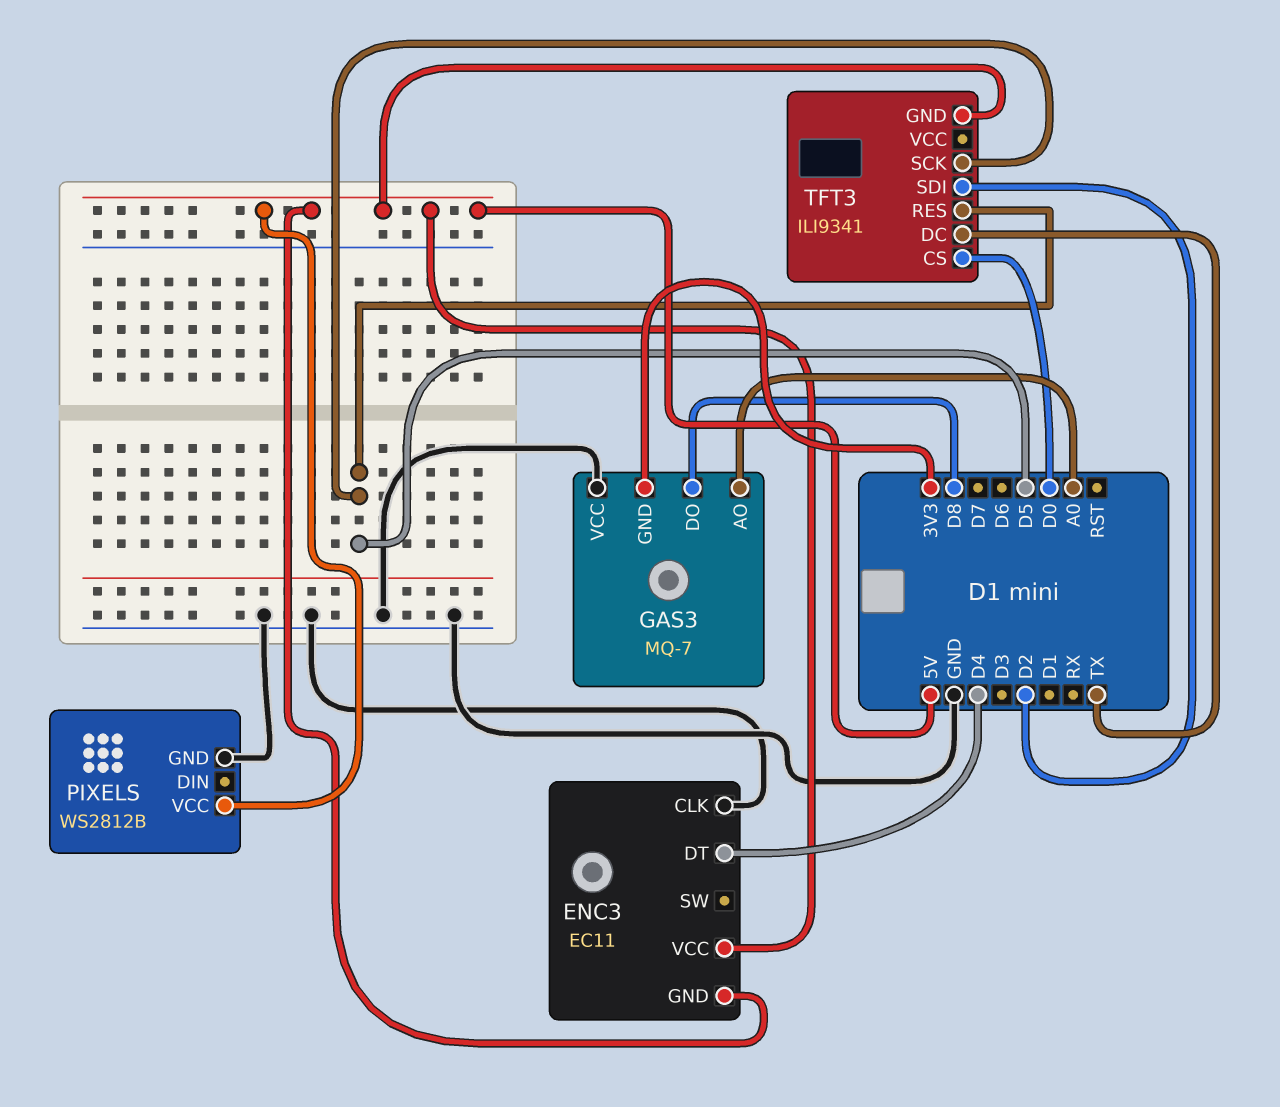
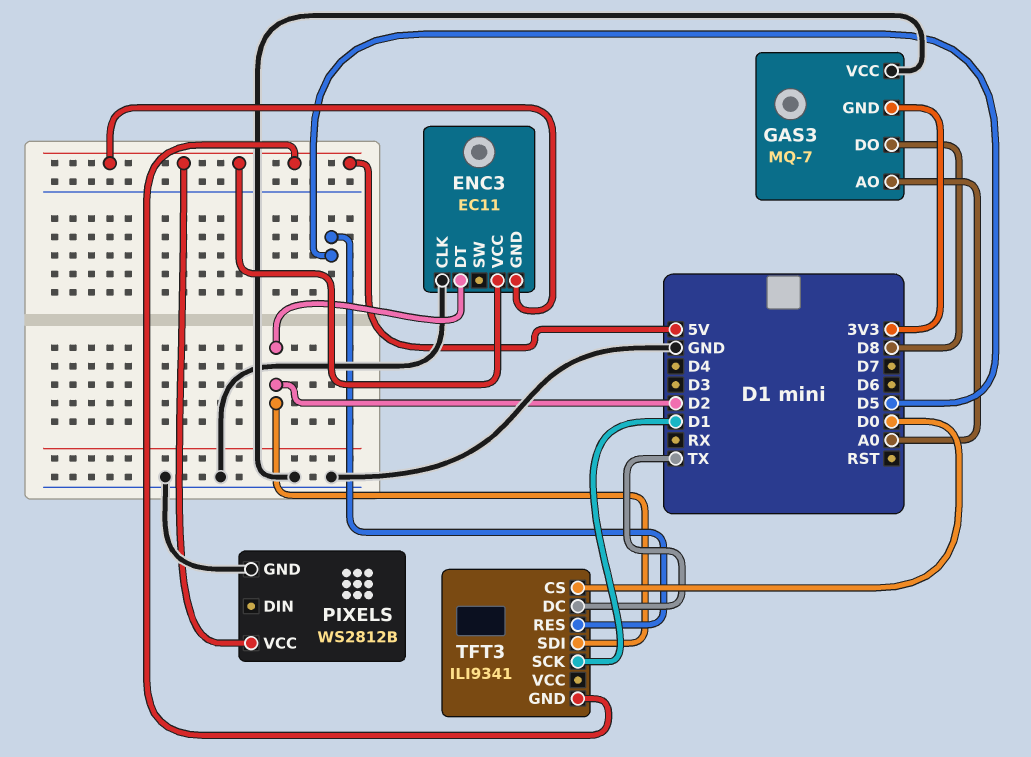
ENC3 pin DT: D4 -> D2
TFT3 pin SCK: D5 -> D1

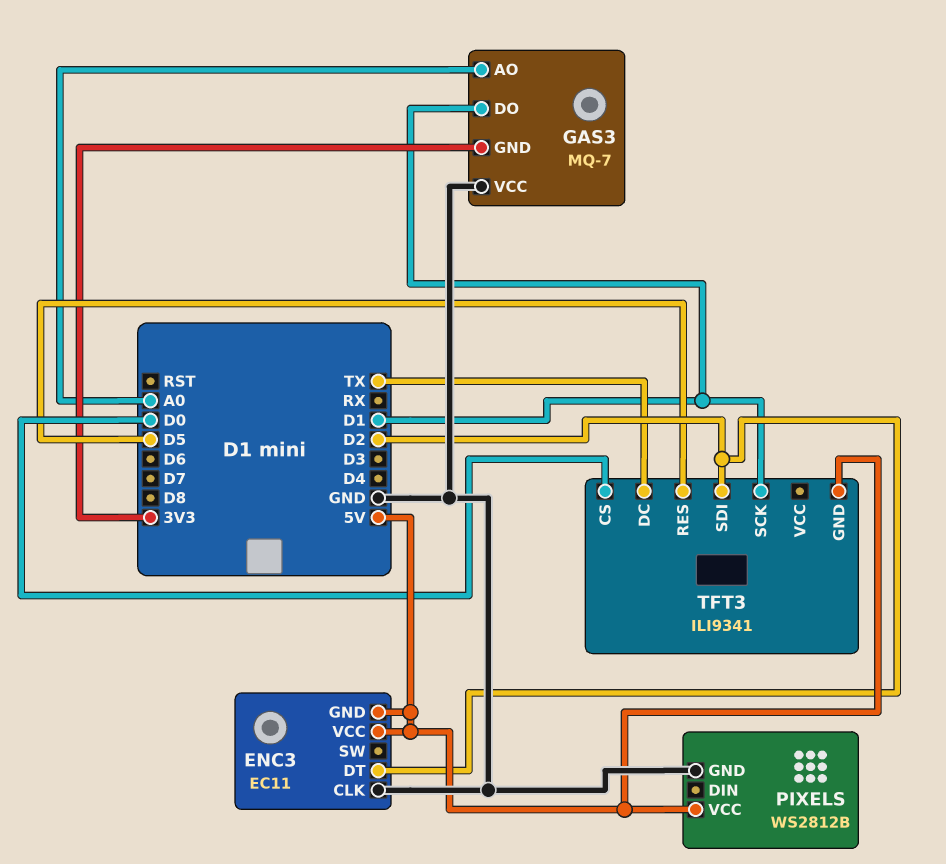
GAS3 pin DO: D8 -> D1

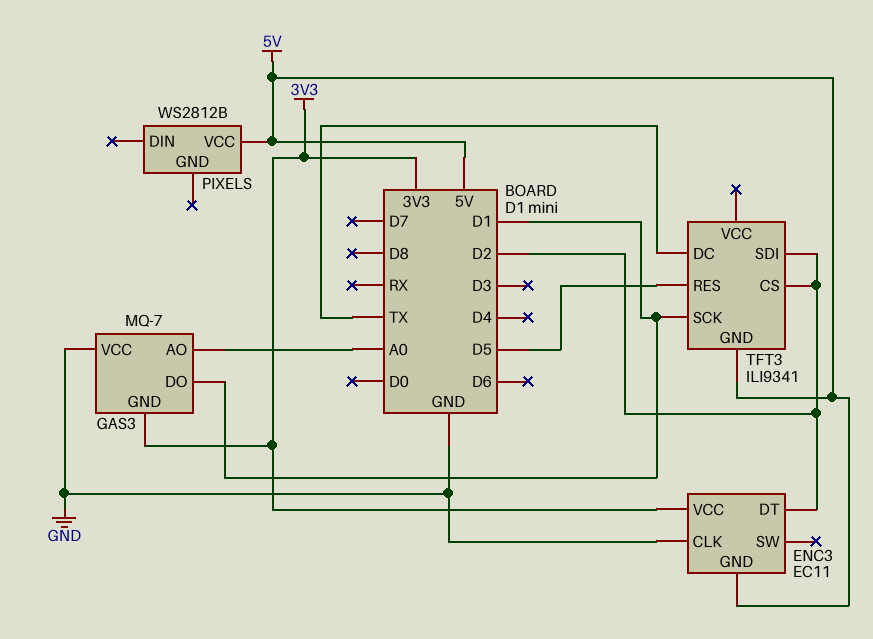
ENC3 pin VCC: 5V -> 3V3
PIXELS pin GND: GND -> none
TFT3 pin CS: D0 -> D2

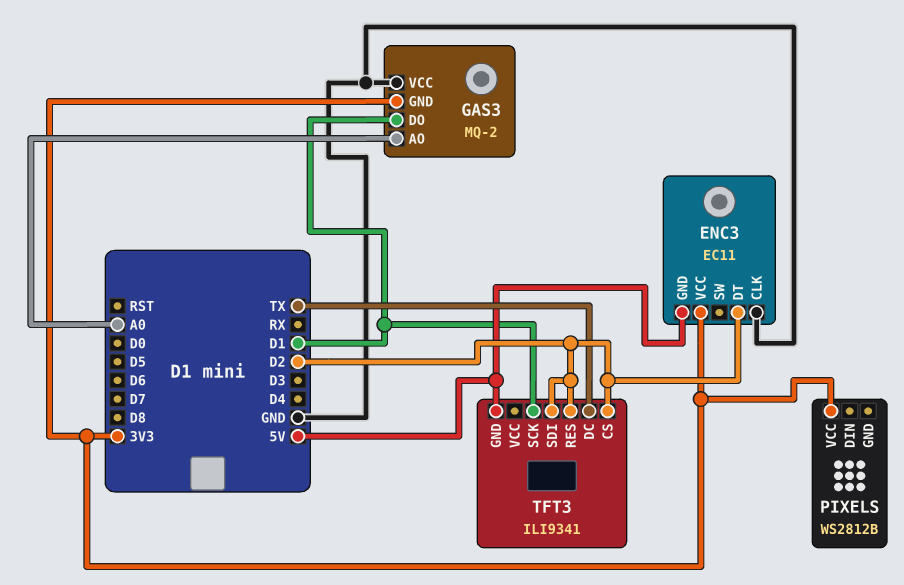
GAS3: MQ-7 -> MQ-2
PIXELS pin VCC: 5V -> 3V3
TFT3 pin RES: D5 -> D2

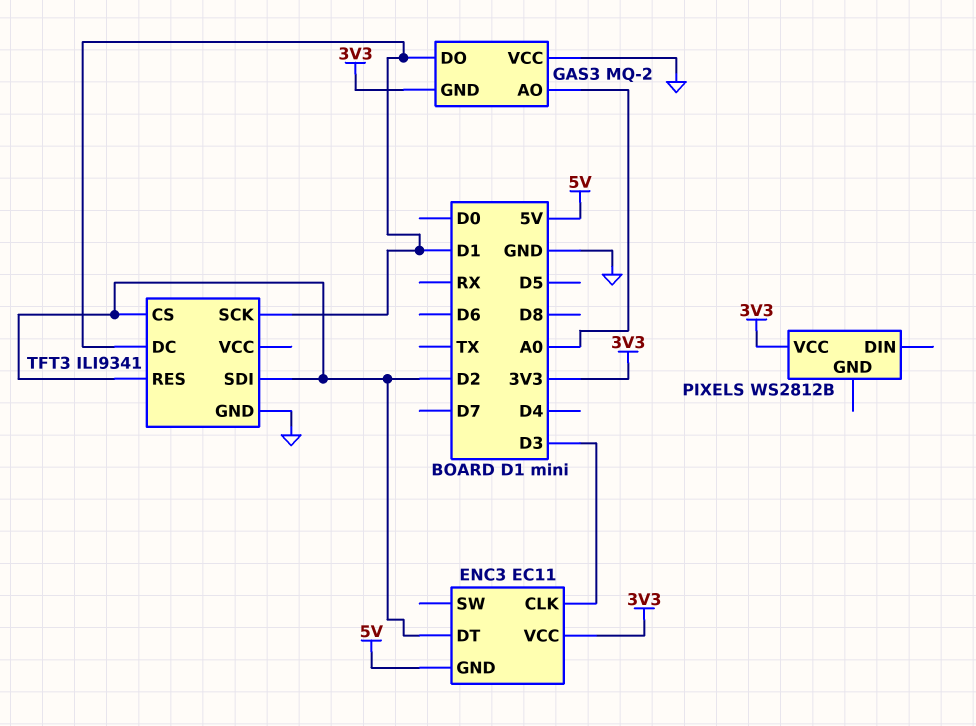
ENC3 pin CLK: GND -> D3
TFT3 pin DC: TX -> D1
TFT3 pin GND: 5V -> GND

